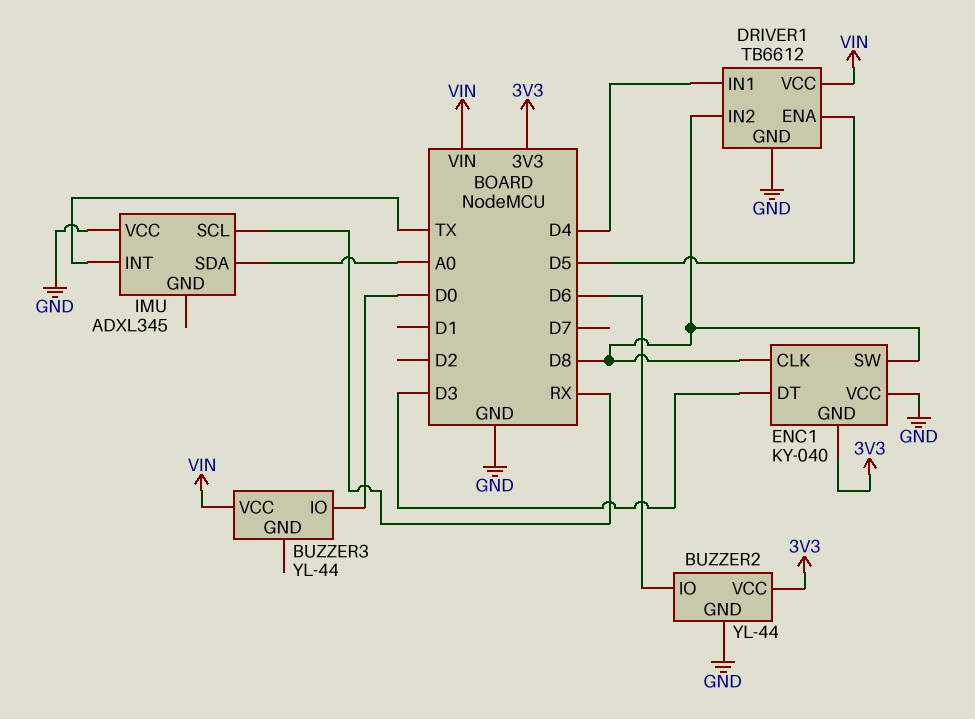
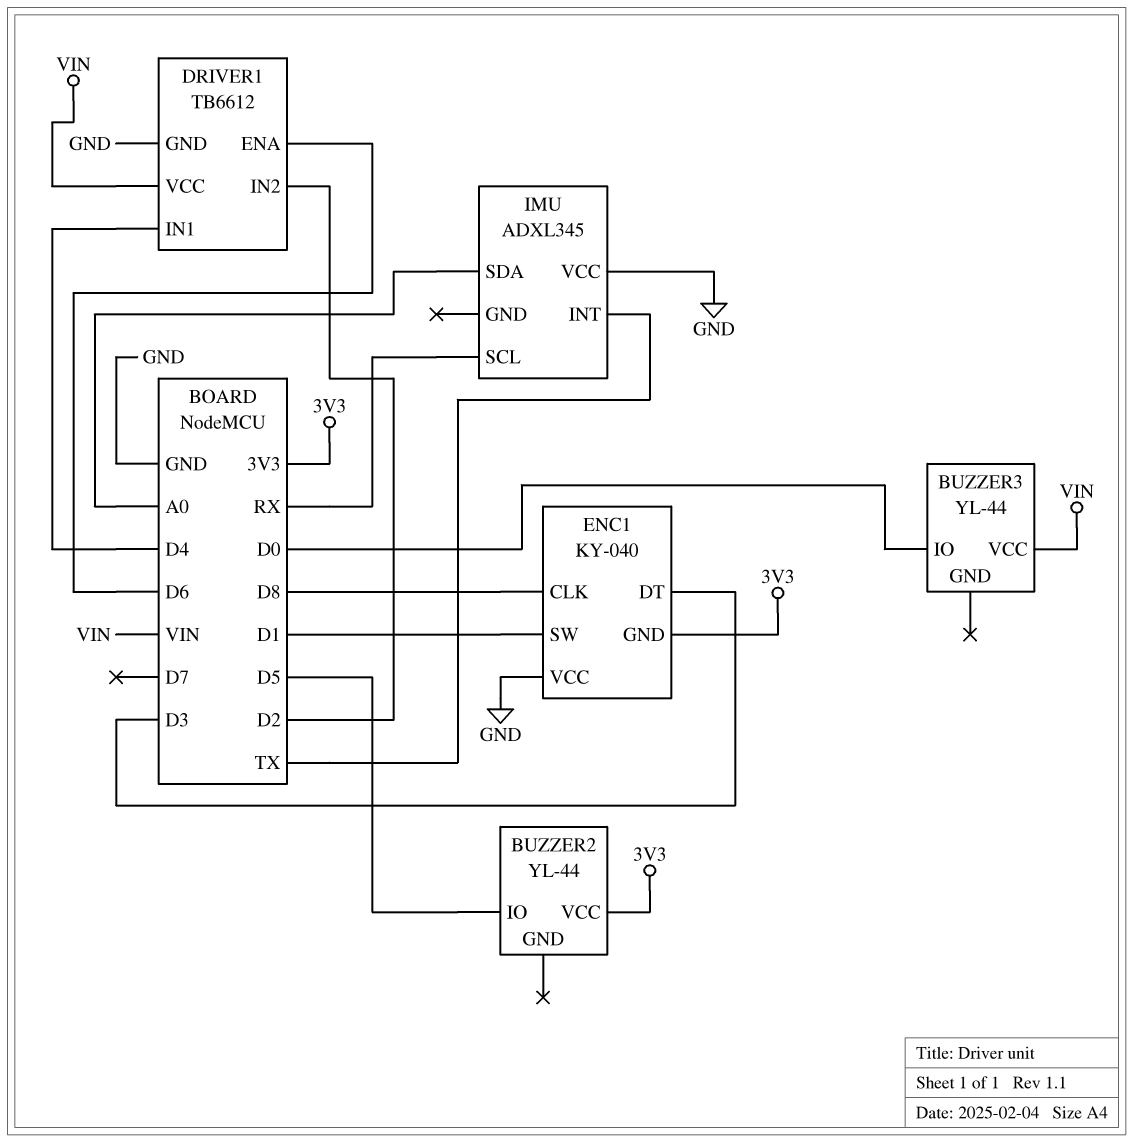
BUZZER2 pin GND: GND -> none
BUZZER2 pin IO: D6 -> D5
DRIVER1 pin ENA: D5 -> D6
DRIVER1 pin IN2: D8 -> D2
ENC1 pin SW: D8 -> D1

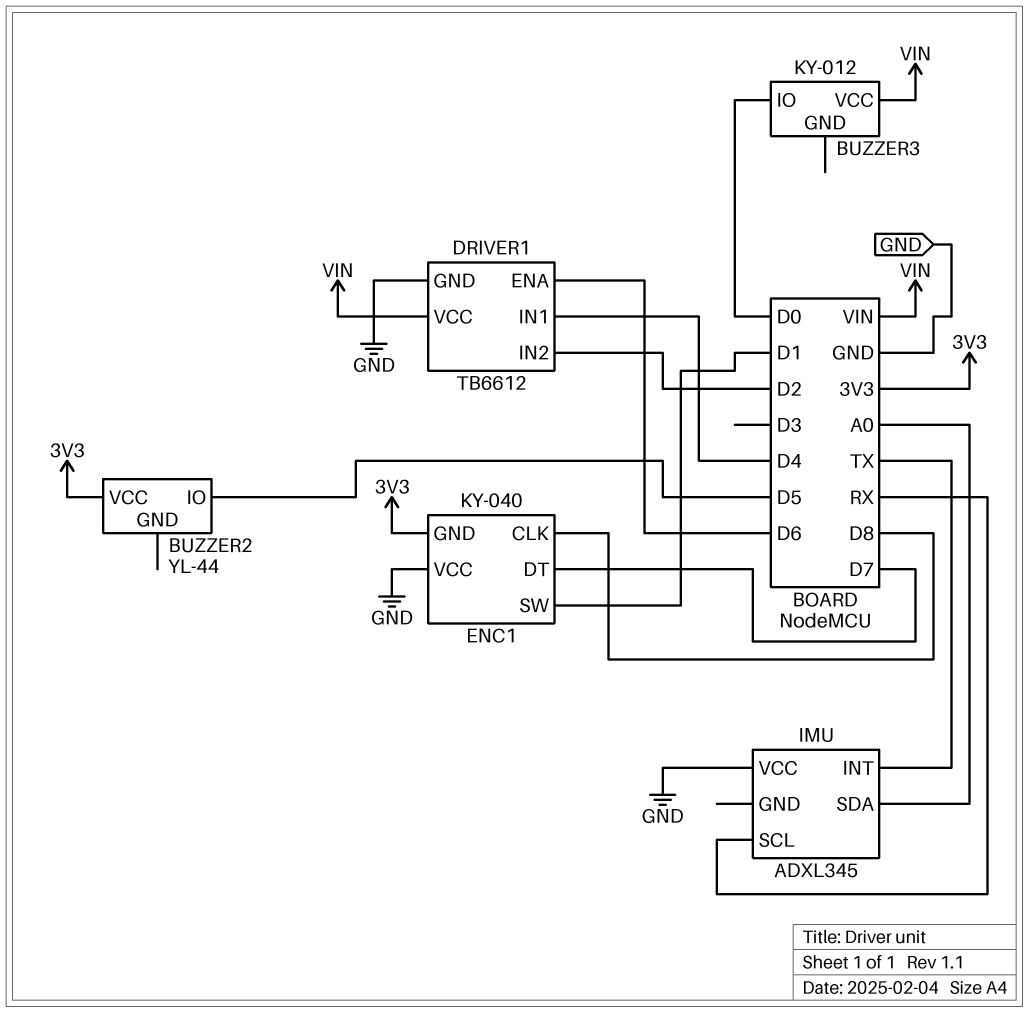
BUZZER3: YL-44 -> KY-012
ENC1 pin DT: D3 -> D7

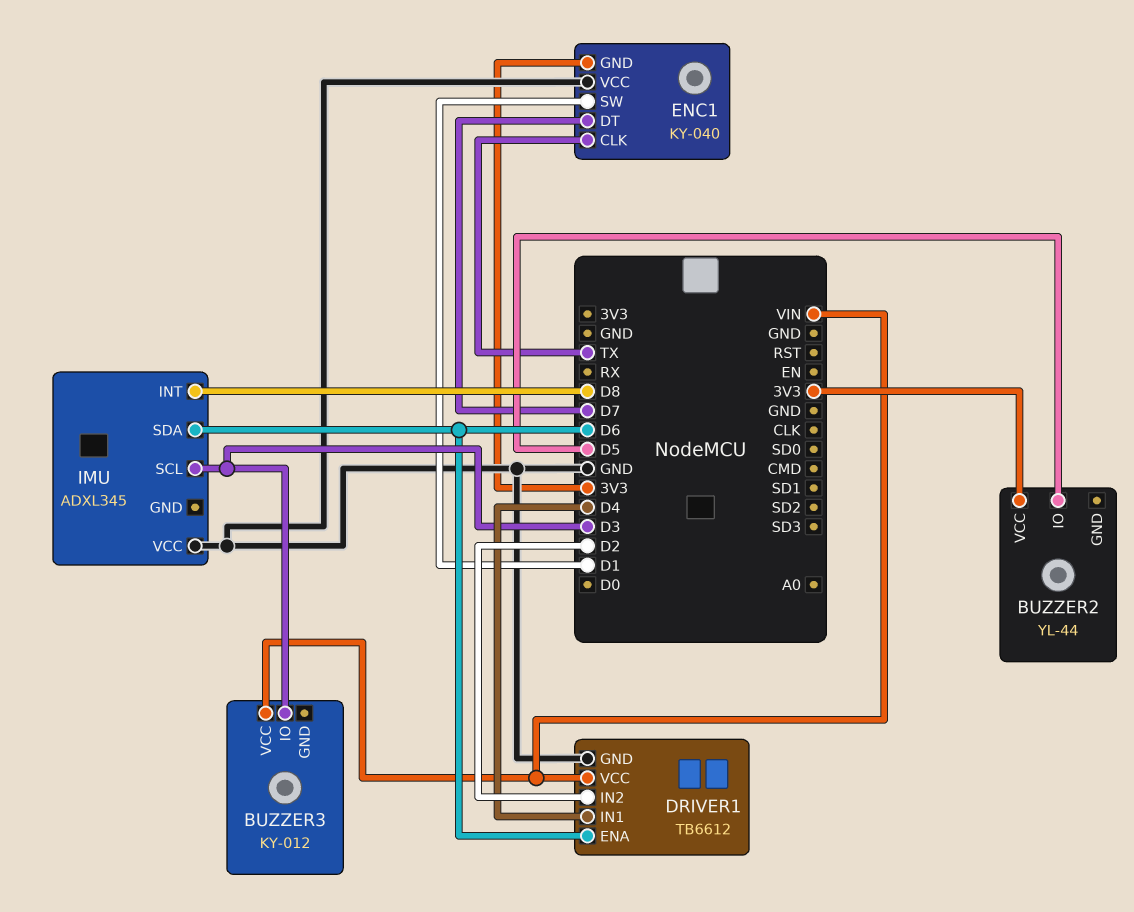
BUZZER3 pin IO: D0 -> D3
ENC1 pin CLK: D8 -> TX
IMU pin INT: TX -> D8
IMU pin SCL: RX -> D3
IMU pin SDA: A0 -> D6

